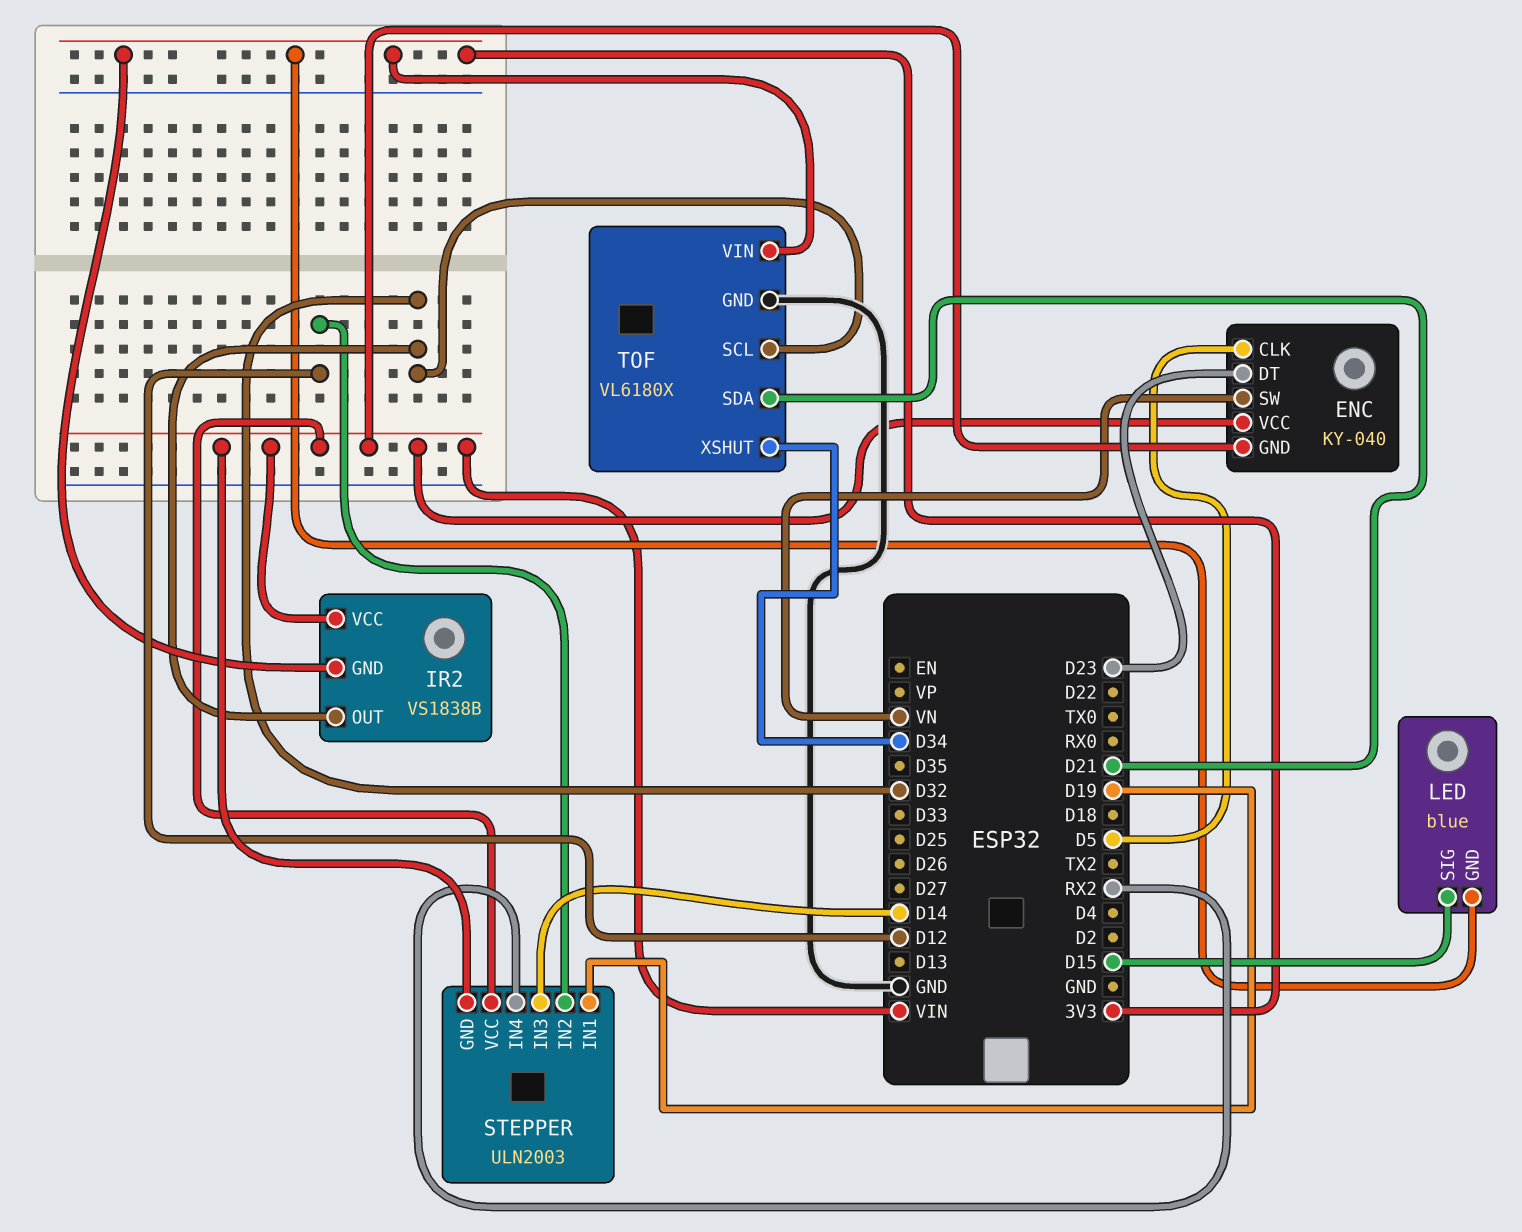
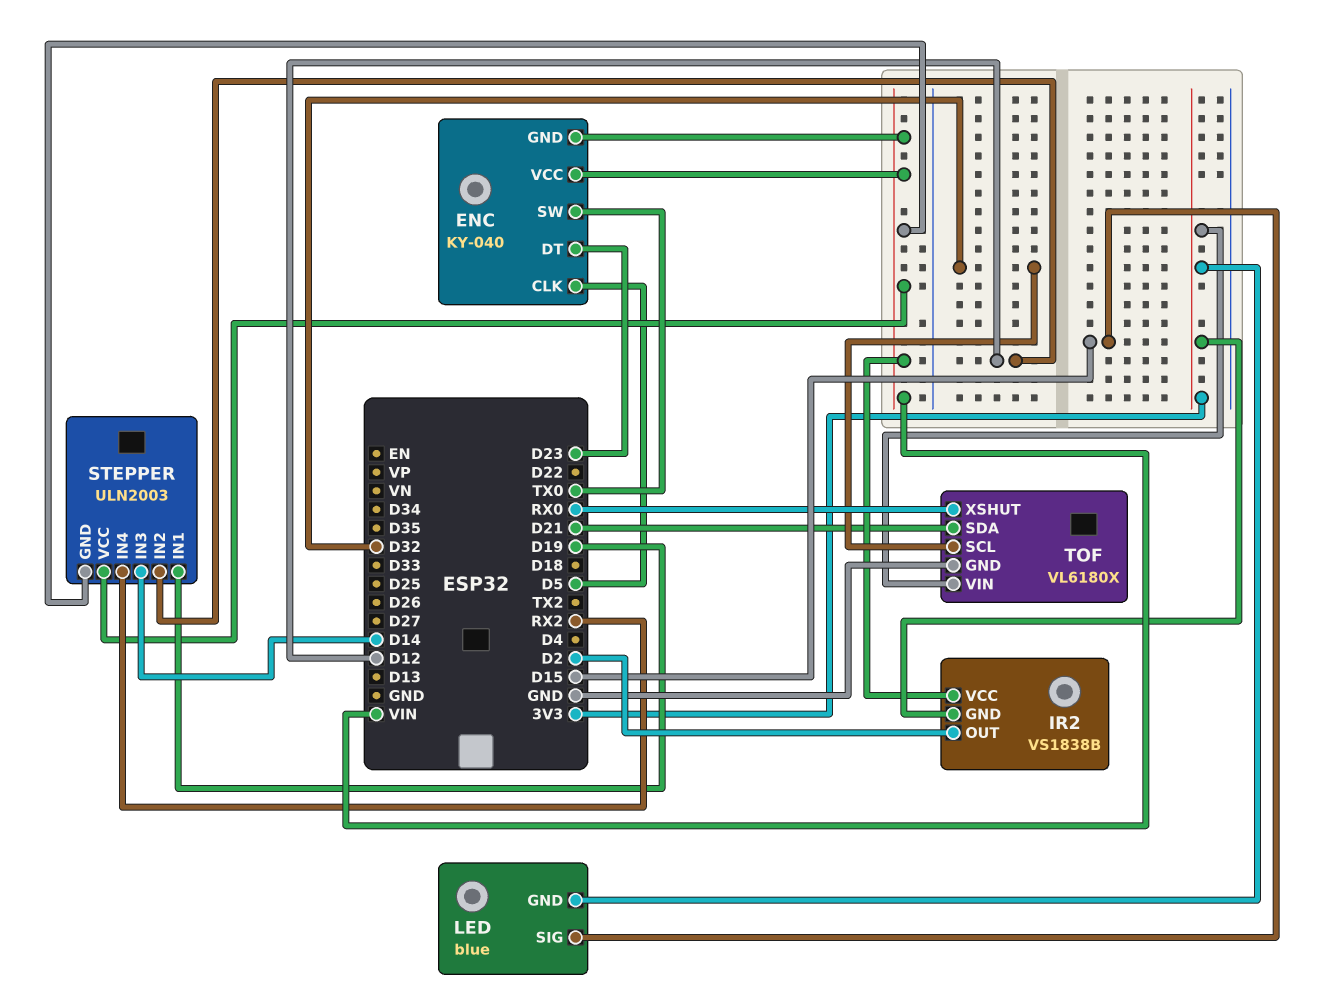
ENC pin SW: VN -> TX0
IR2 pin OUT: D32 -> D2
TOF pin XSHUT: D34 -> RX0

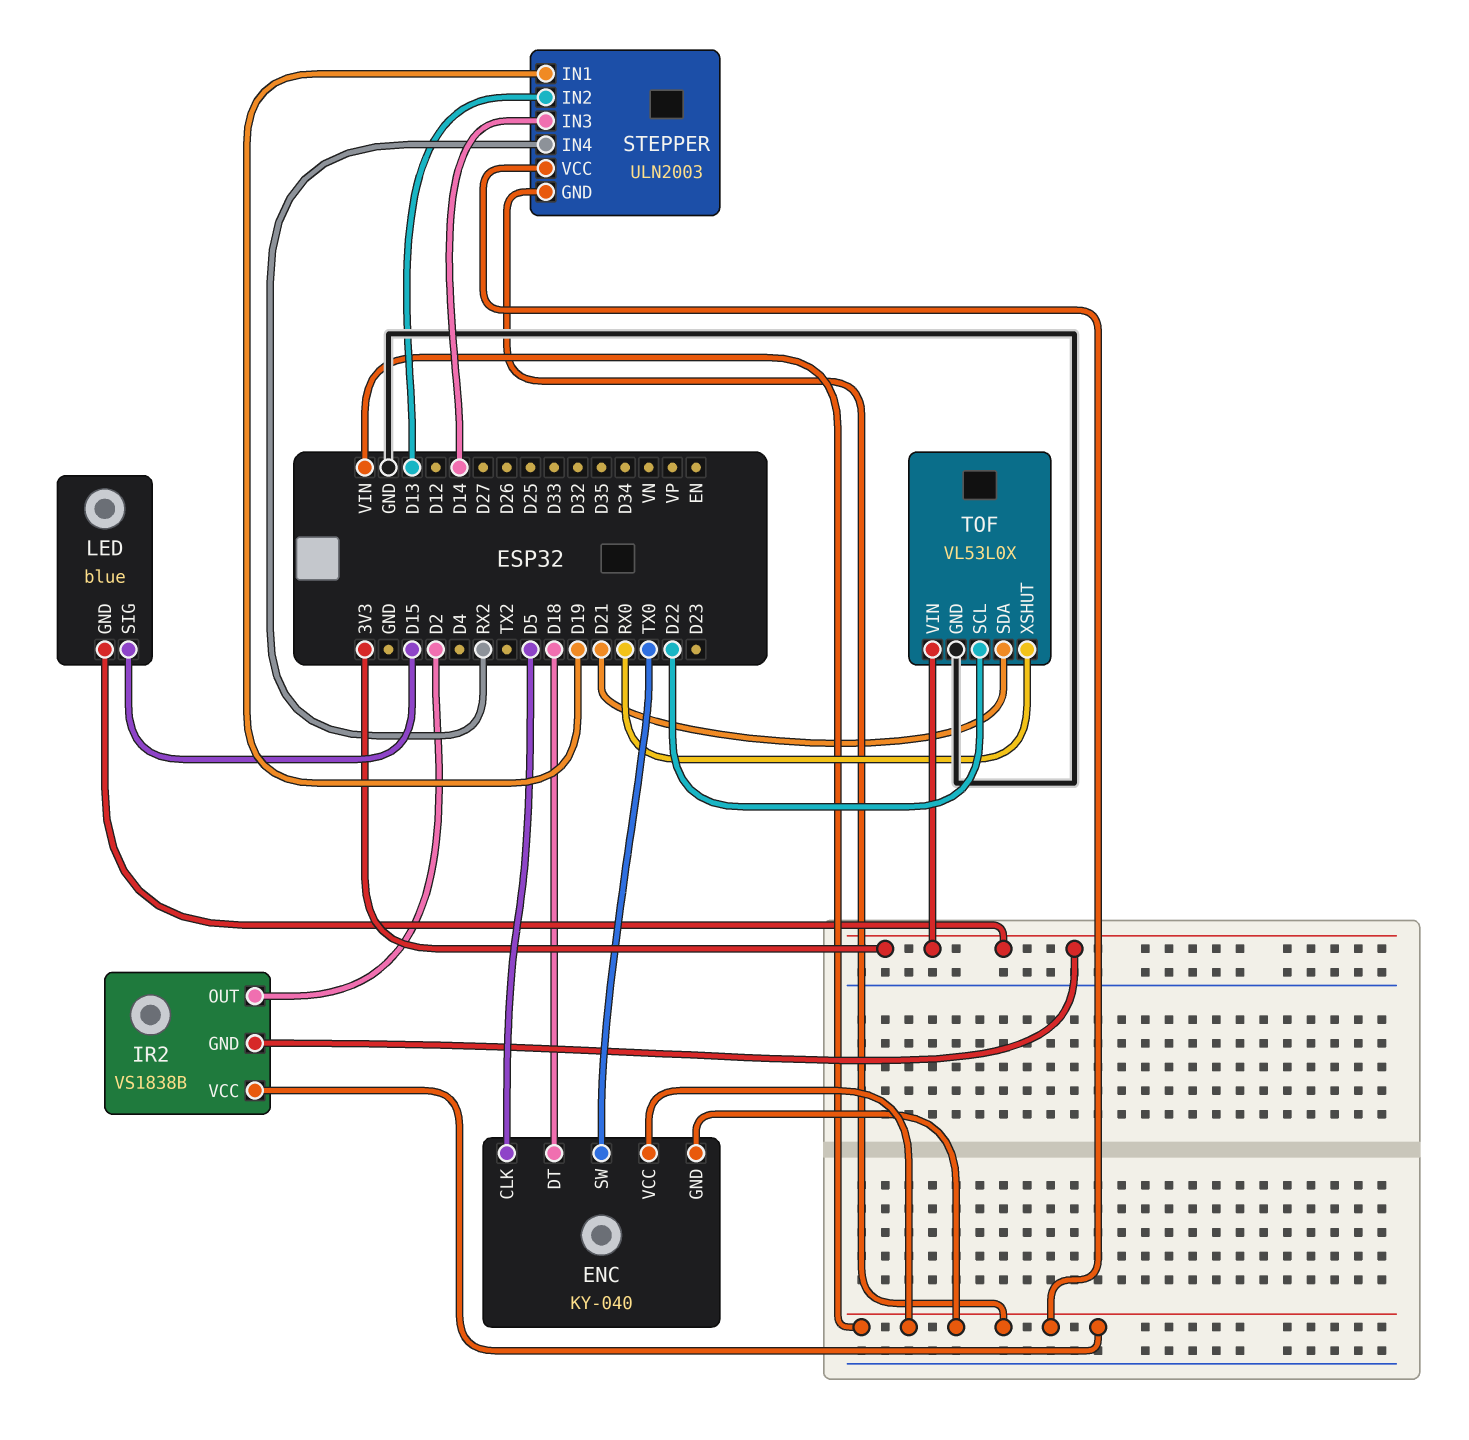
ENC pin DT: D23 -> D18
STEPPER pin IN2: D12 -> D13
TOF: VL6180X -> VL53L0X
TOF pin SCL: D32 -> D22

